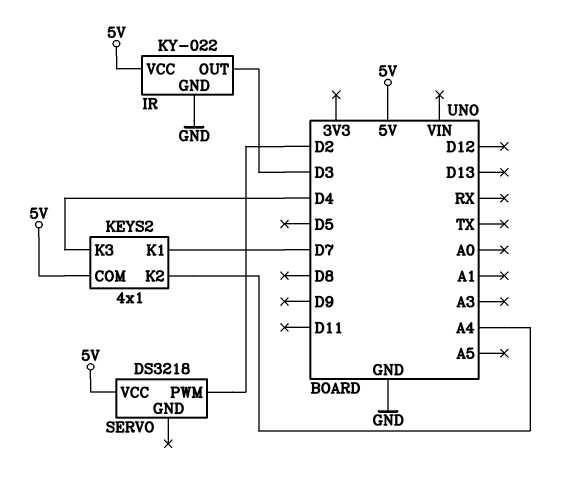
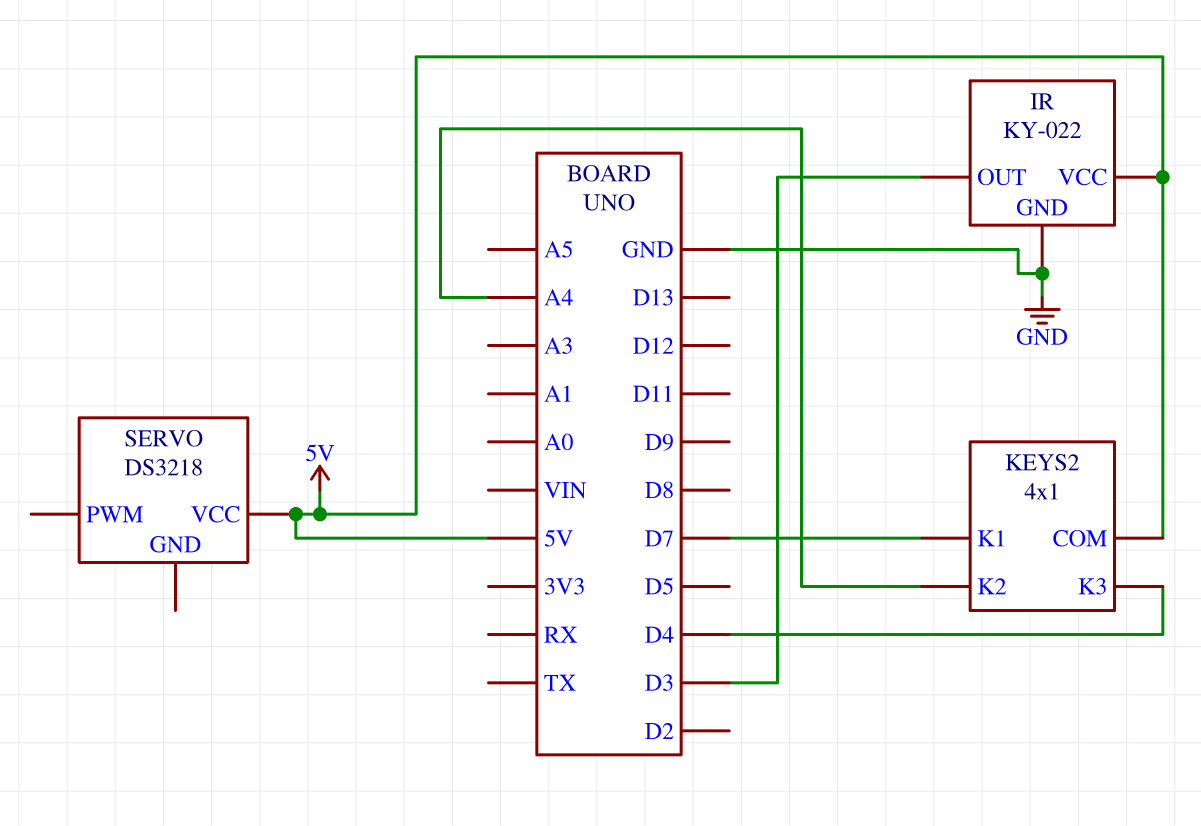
SERVO pin PWM: D2 -> none

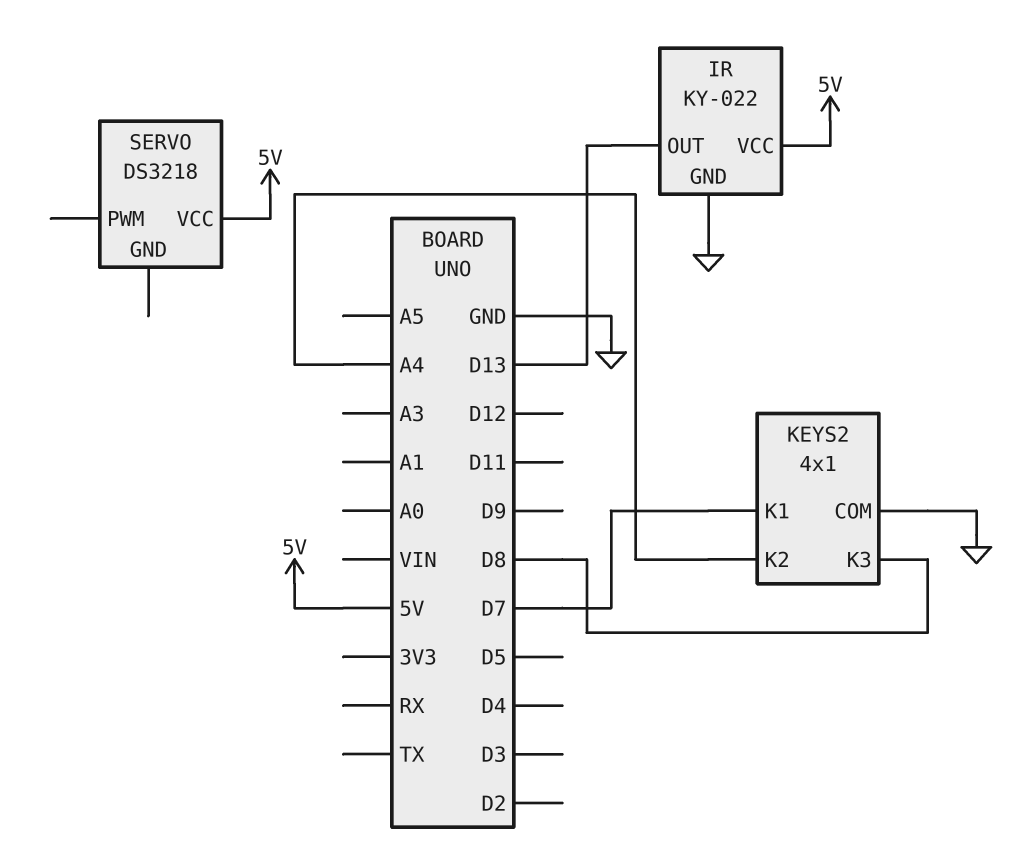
IR pin OUT: D3 -> D13
KEYS2 pin COM: 5V -> GND
KEYS2 pin K3: D4 -> D8

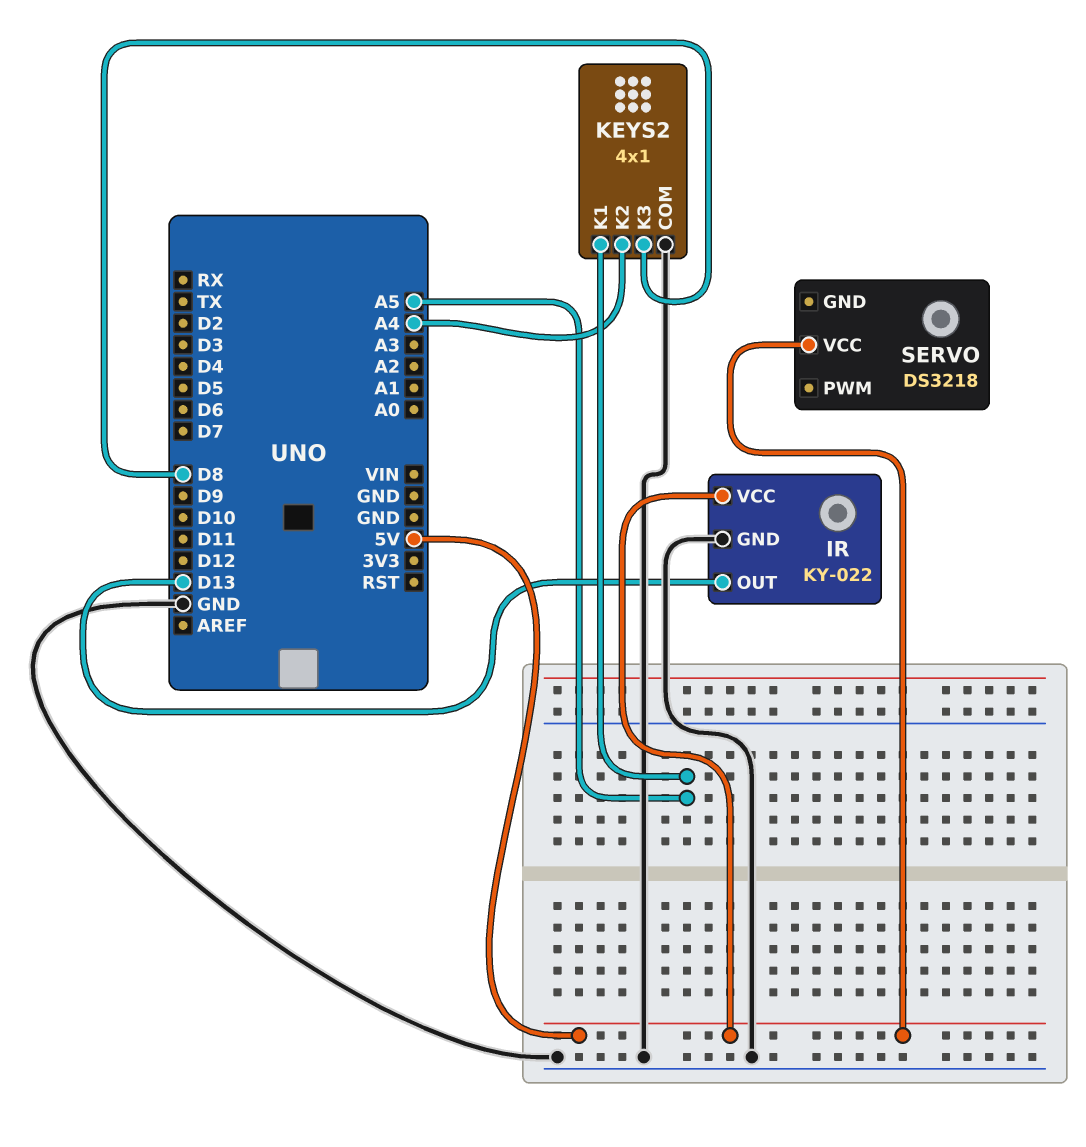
KEYS2 pin K1: D7 -> A5

